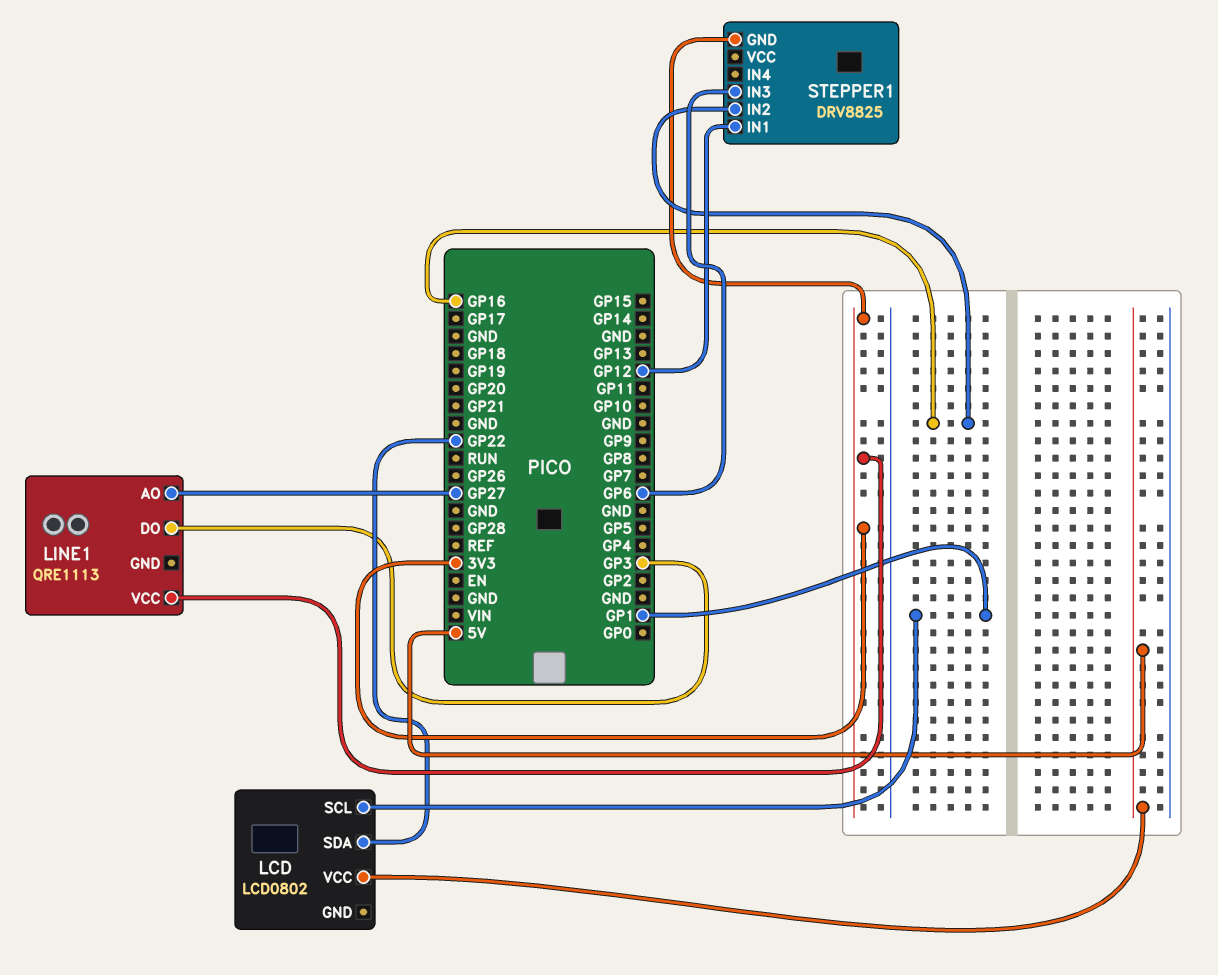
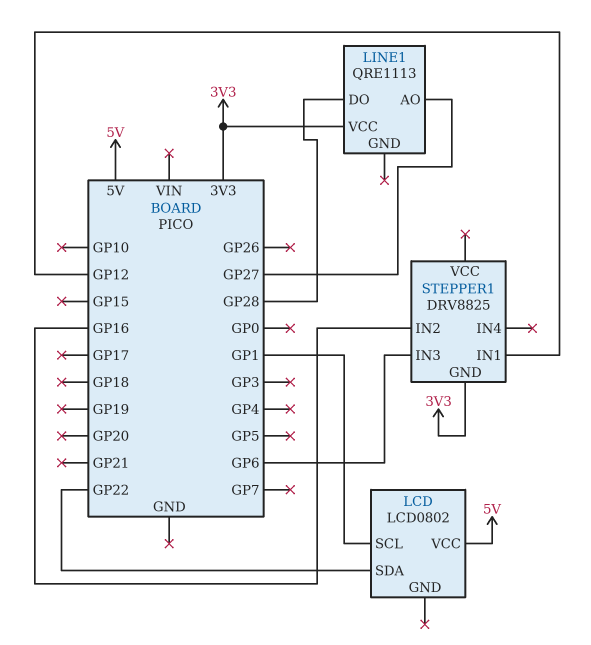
LINE1 pin DO: GP3 -> GP28

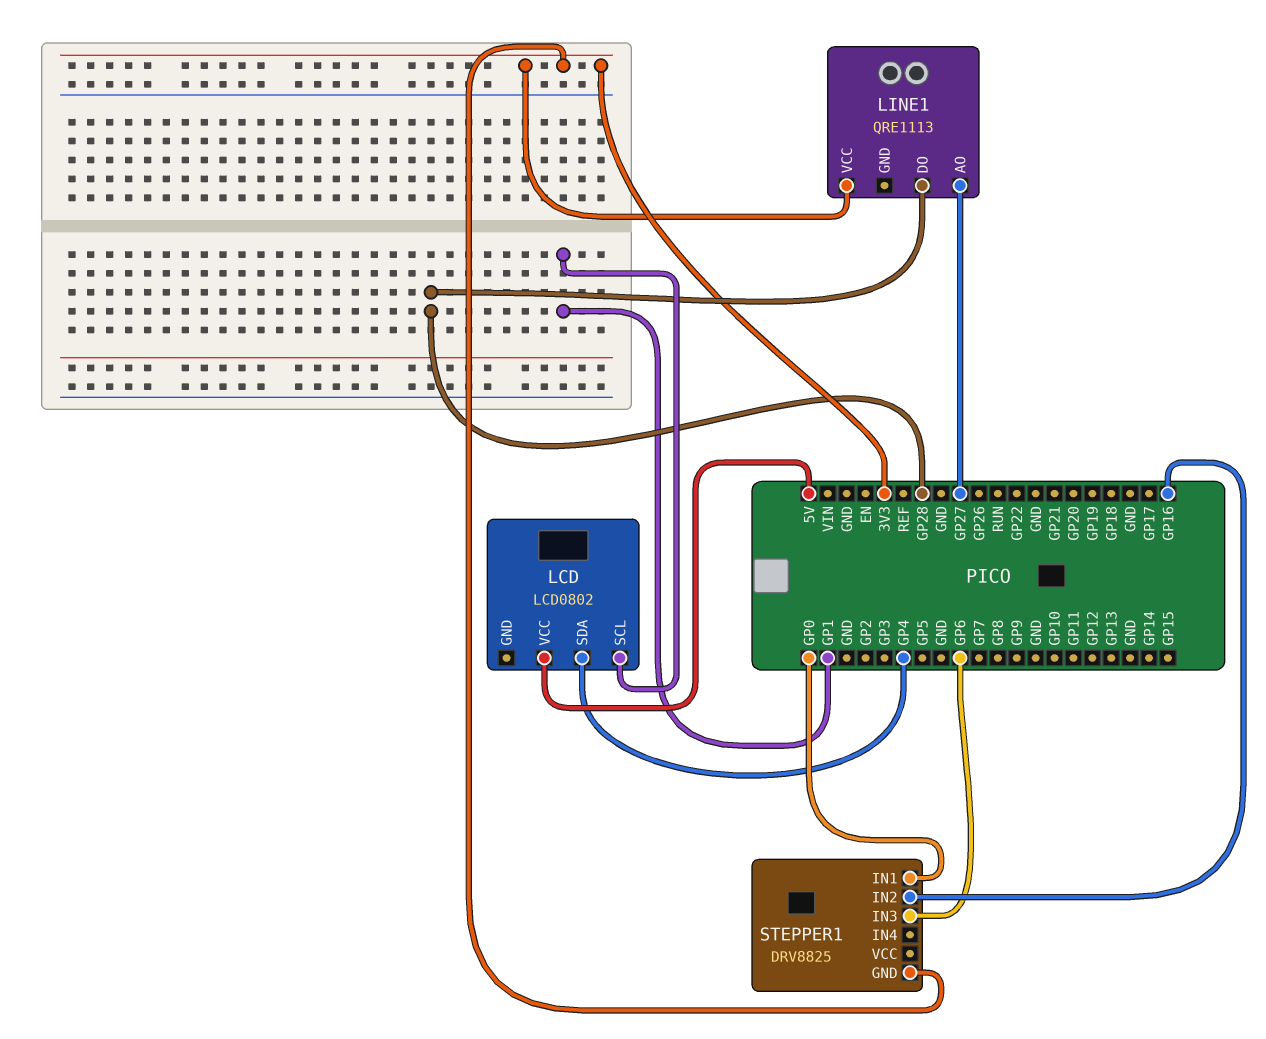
LCD pin SDA: GP22 -> GP4
STEPPER1 pin IN1: GP12 -> GP0

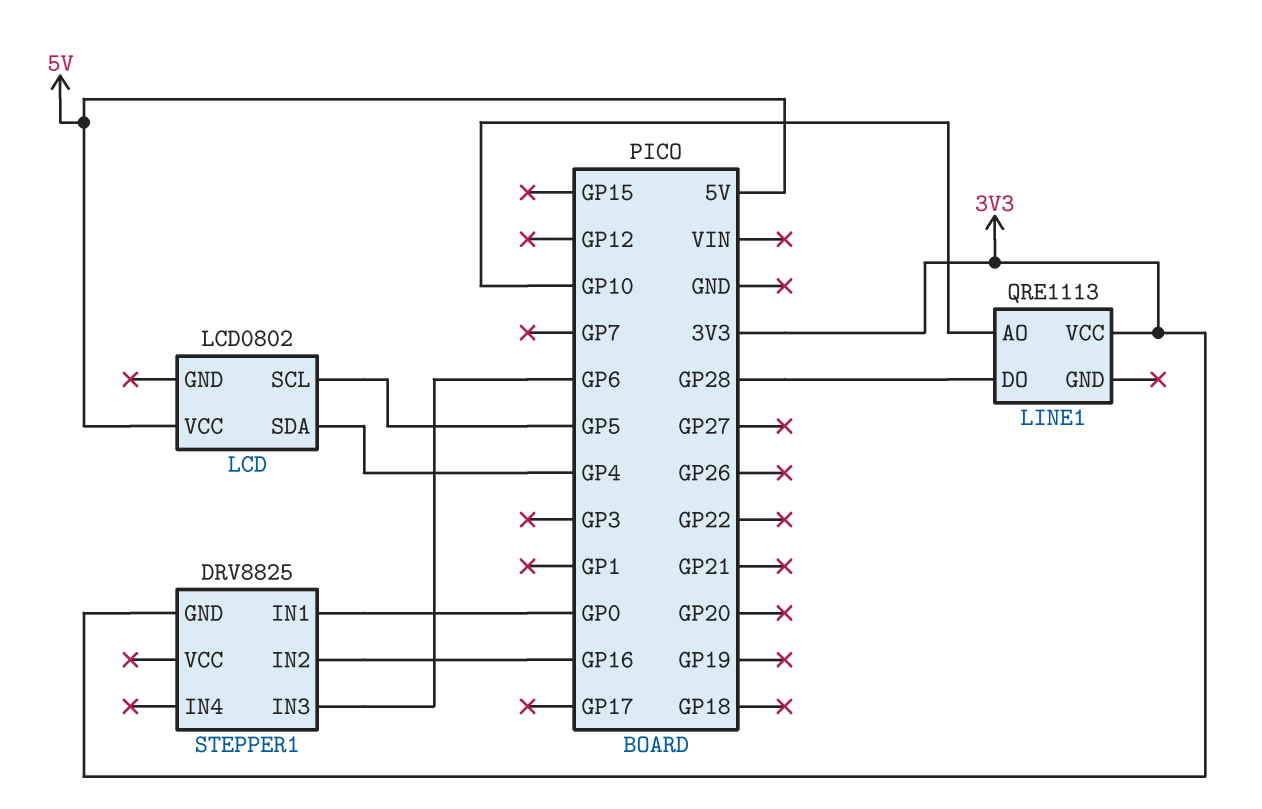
LCD pin SCL: GP1 -> GP5
LINE1 pin AO: GP27 -> GP10

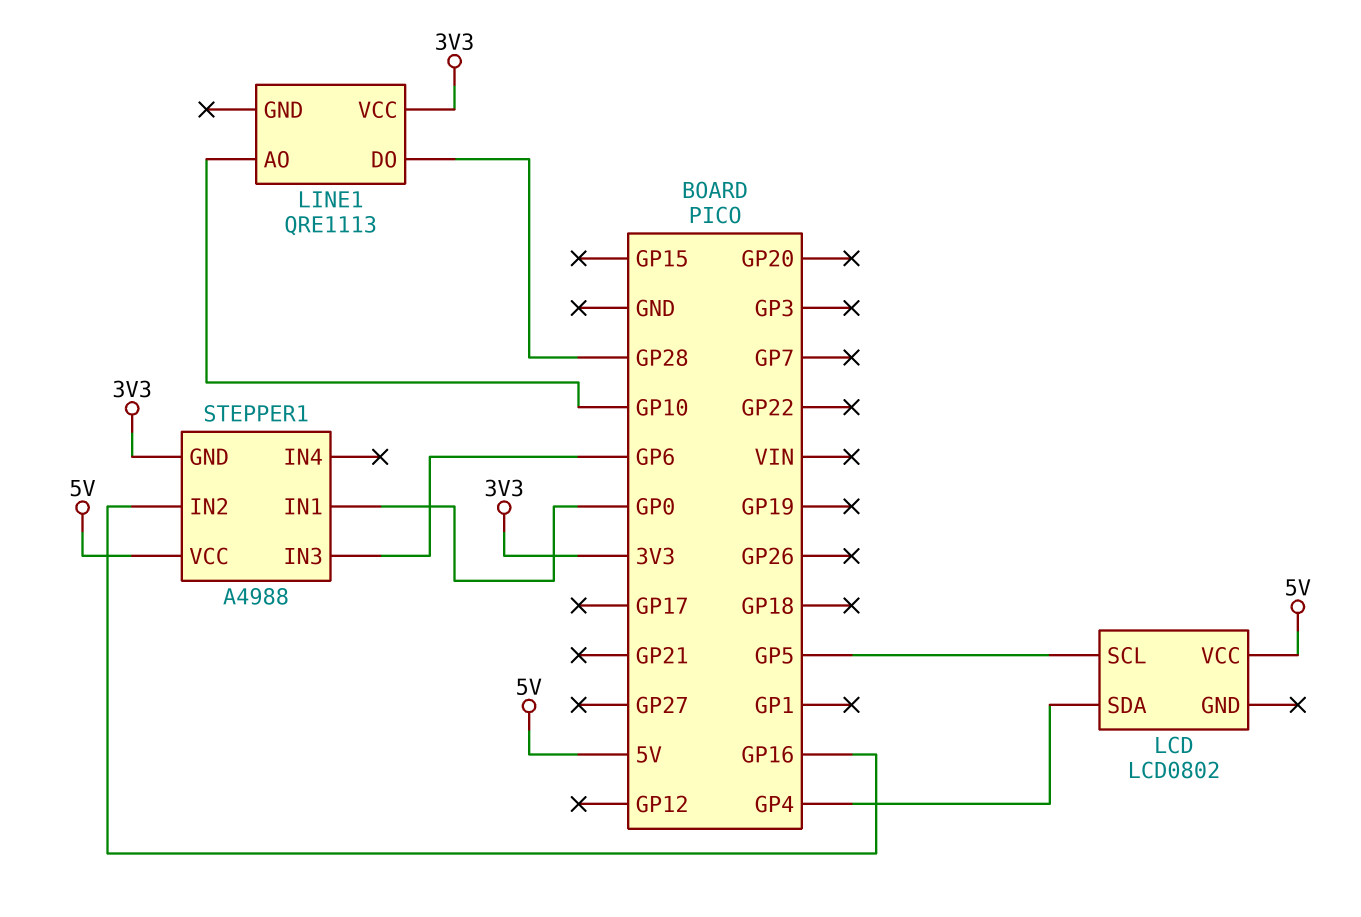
STEPPER1: DRV8825 -> A4988
STEPPER1 pin VCC: none -> 5V

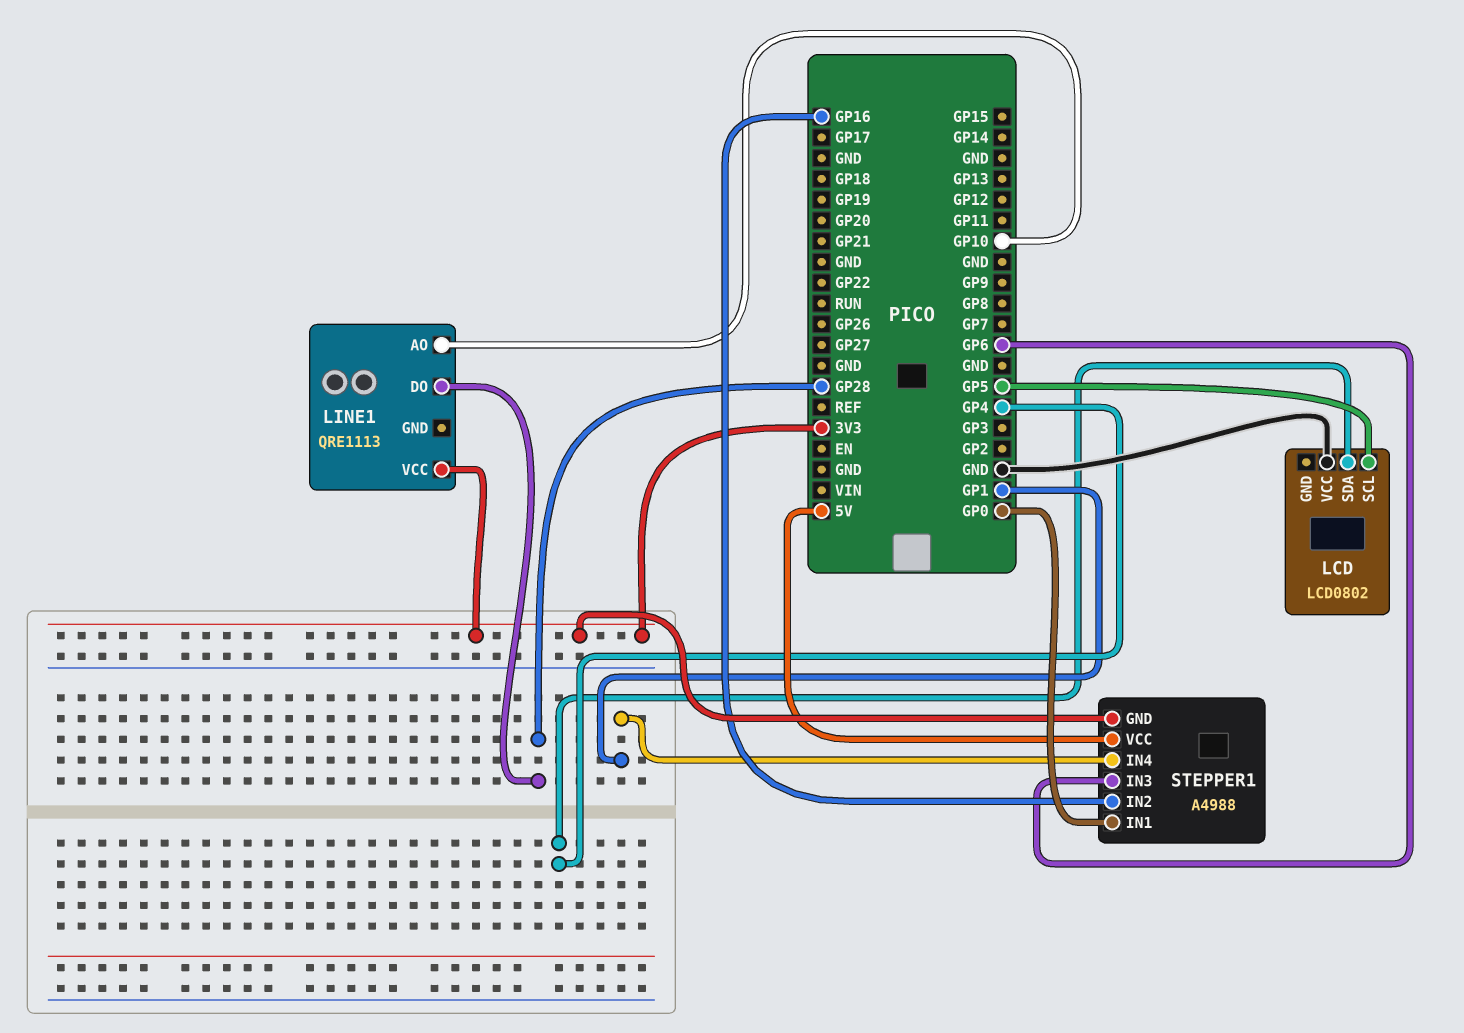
LCD pin VCC: 5V -> GND
STEPPER1 pin IN4: none -> GP1

